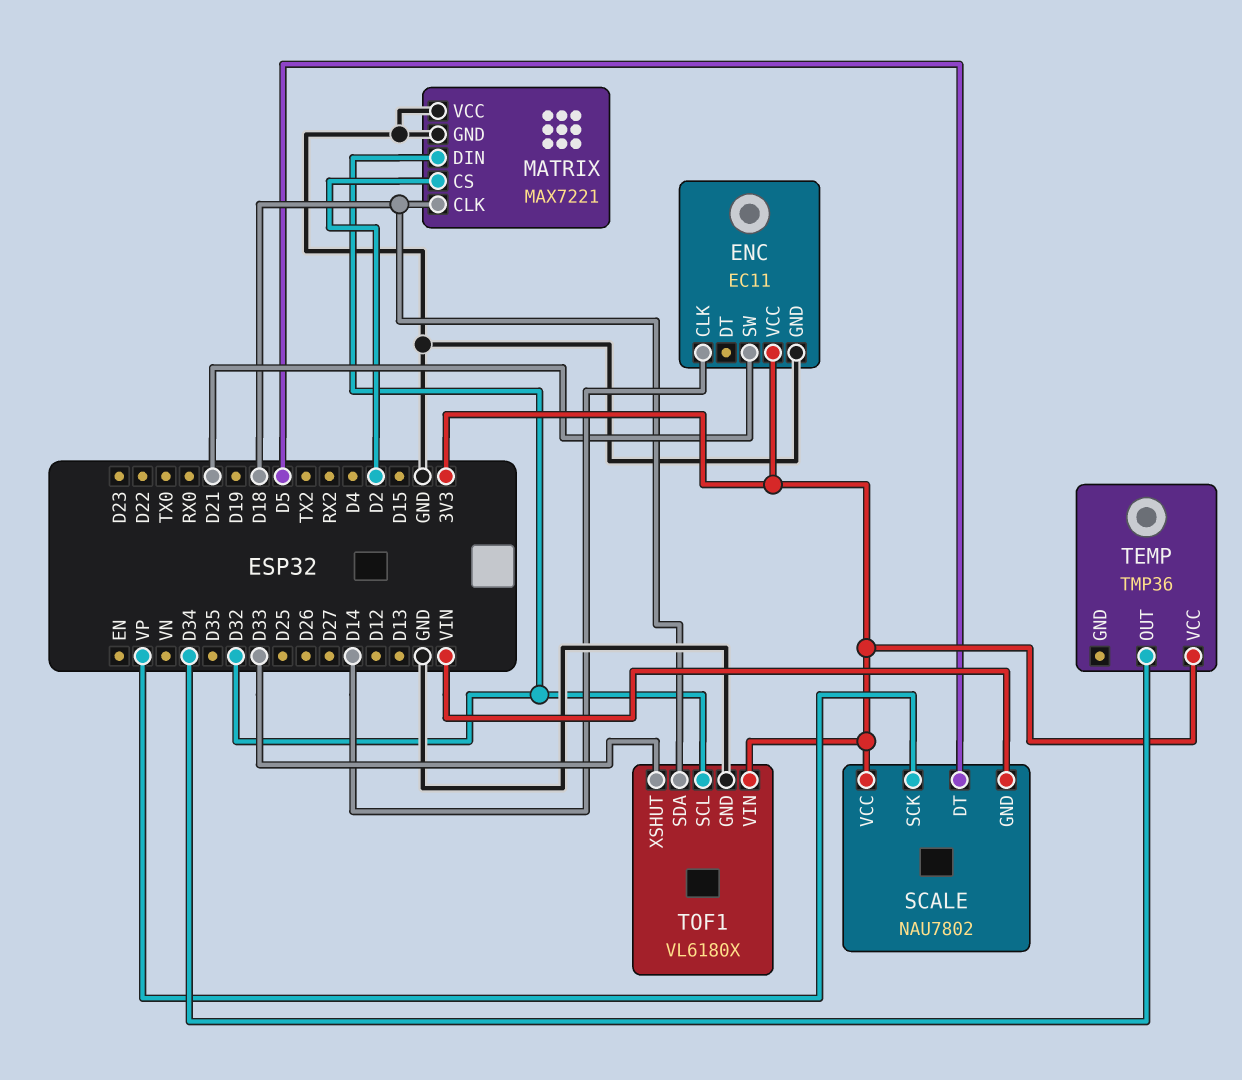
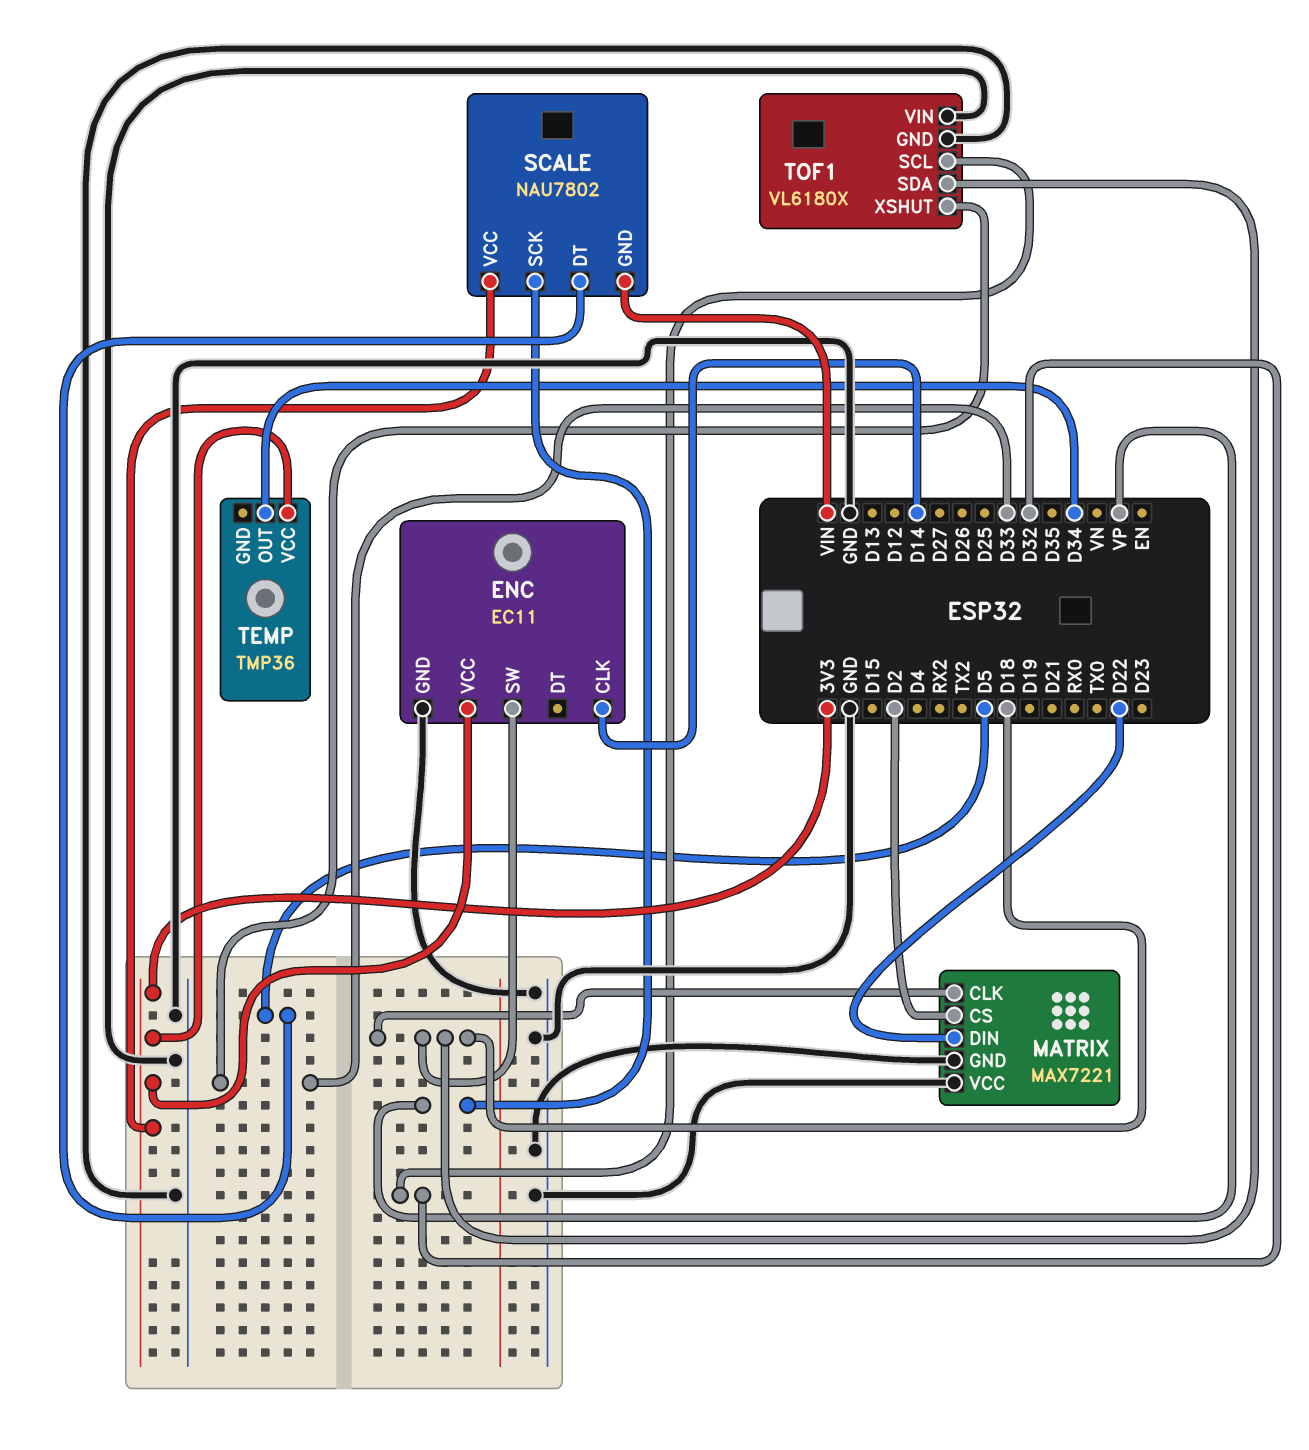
ENC pin SW: D21 -> D18
MATRIX pin DIN: D32 -> D22
TOF1 pin VIN: 3V3 -> GND

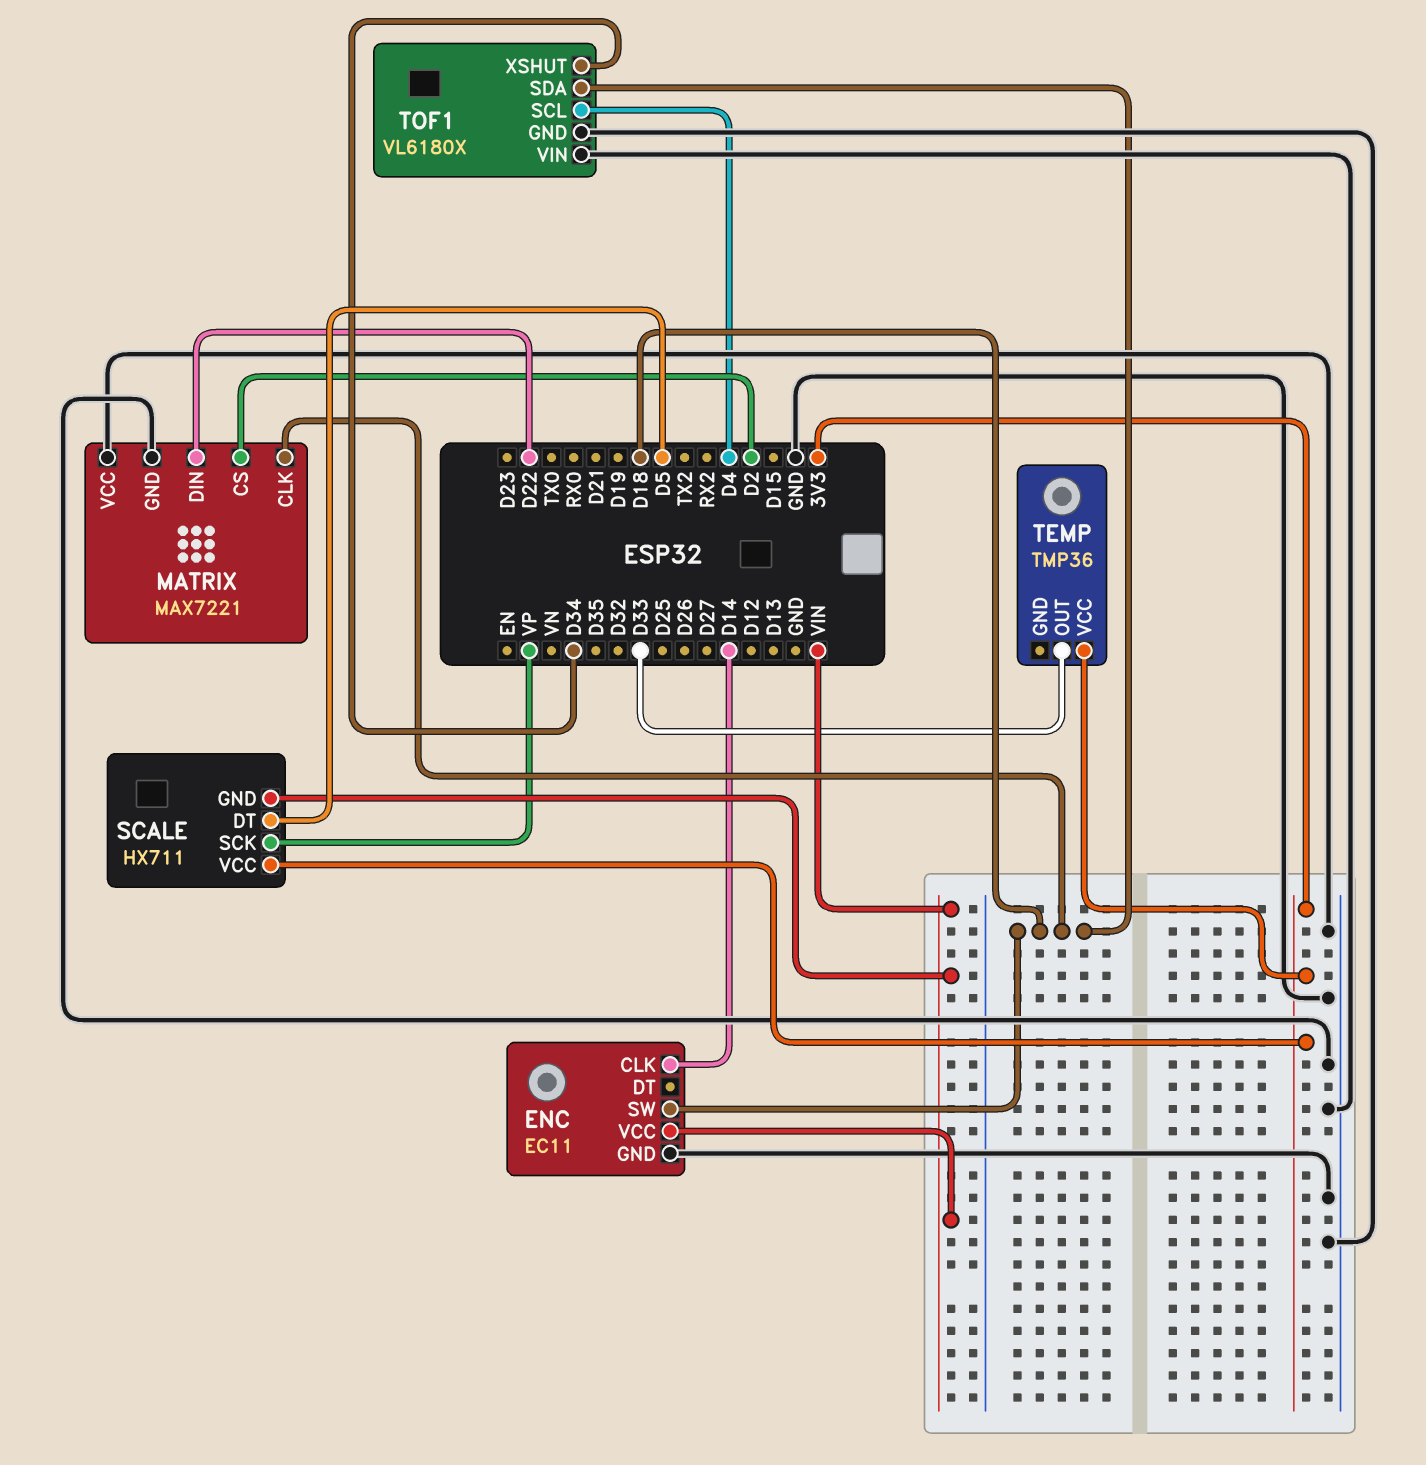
ENC pin VCC: 3V3 -> VIN
SCALE: NAU7802 -> HX711
TEMP pin OUT: D34 -> D33
TOF1 pin SCL: D32 -> D4
TOF1 pin XSHUT: D33 -> D34

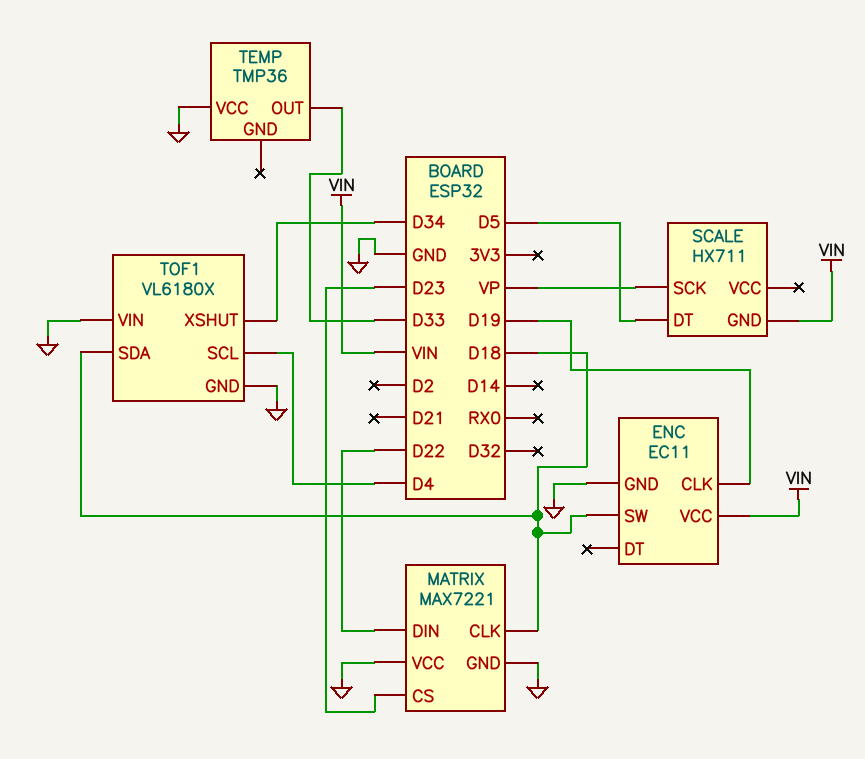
ENC pin CLK: D14 -> D19
MATRIX pin CS: D2 -> D23
SCALE pin VCC: 3V3 -> none
TEMP pin VCC: 3V3 -> GND

